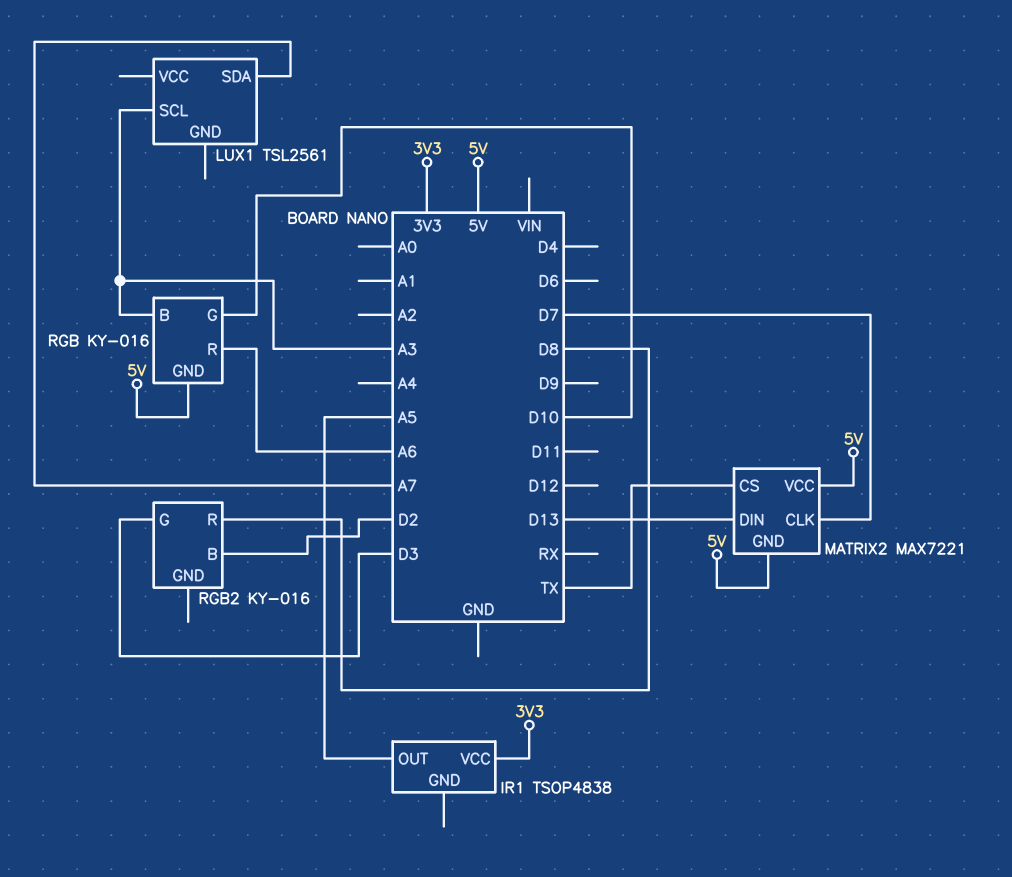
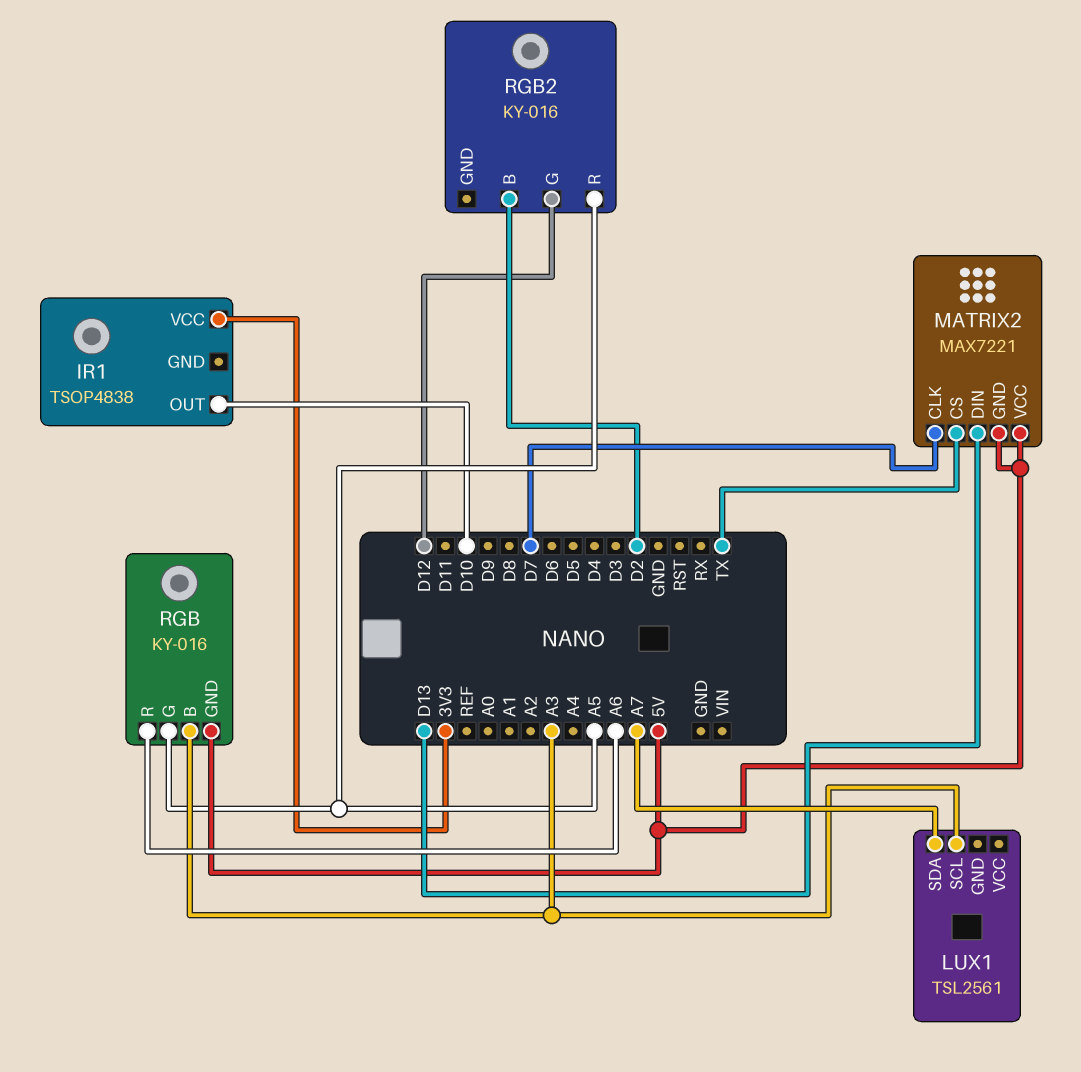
IR1 pin OUT: A5 -> D10
RGB pin G: D10 -> A5
RGB2 pin G: D3 -> D12
RGB2 pin R: D8 -> A5

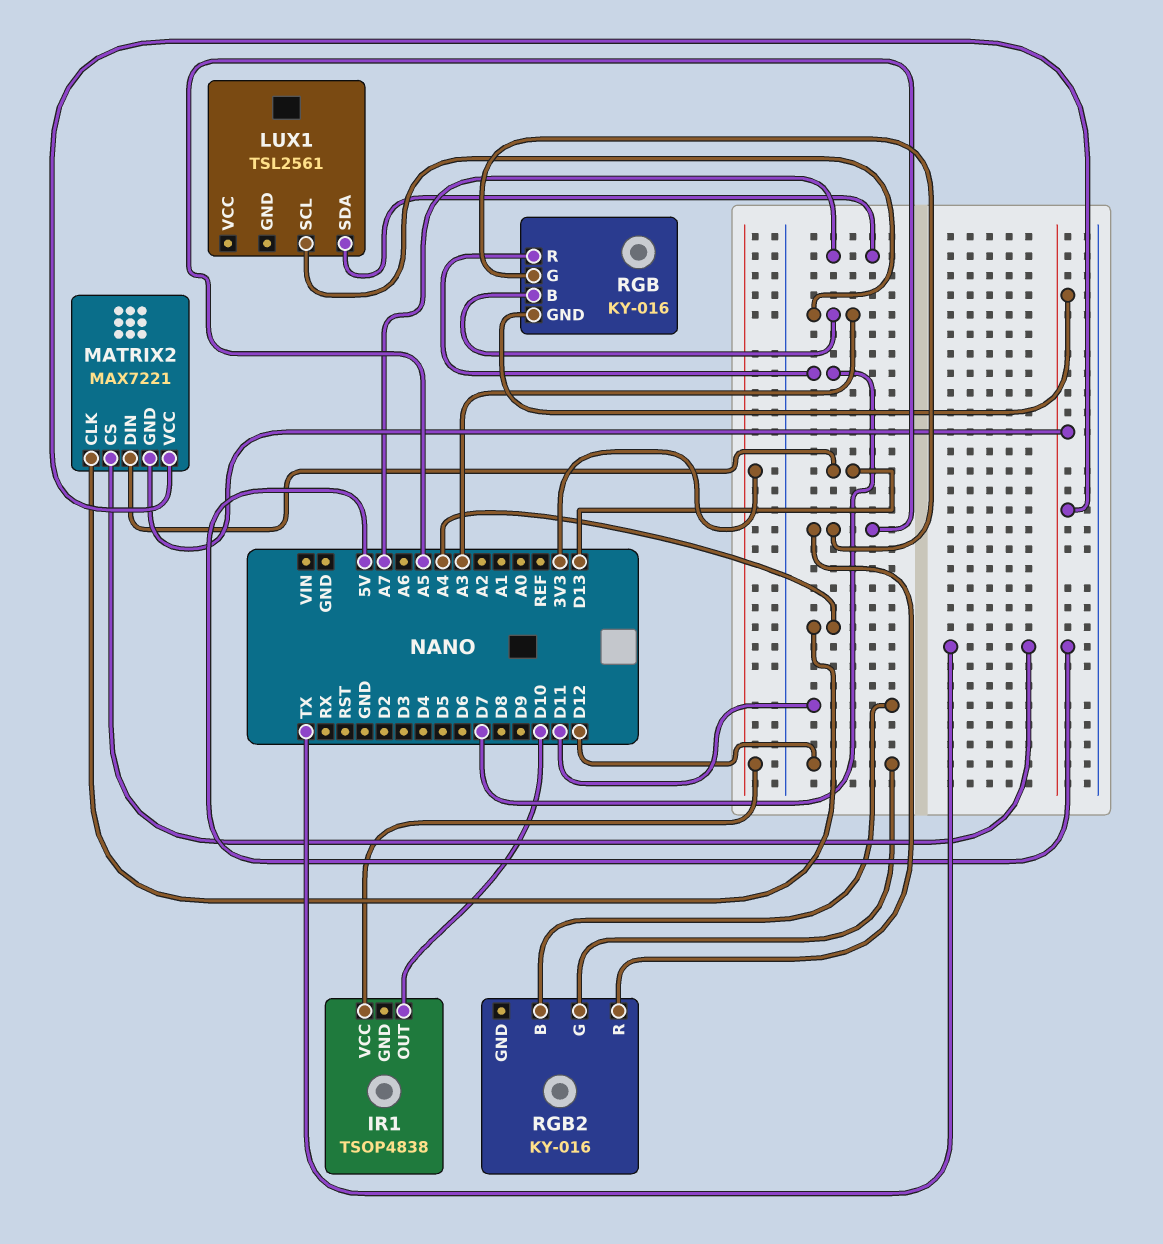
MATRIX2 pin CLK: D7 -> A4
RGB pin R: A6 -> D7
RGB2 pin B: D2 -> D11

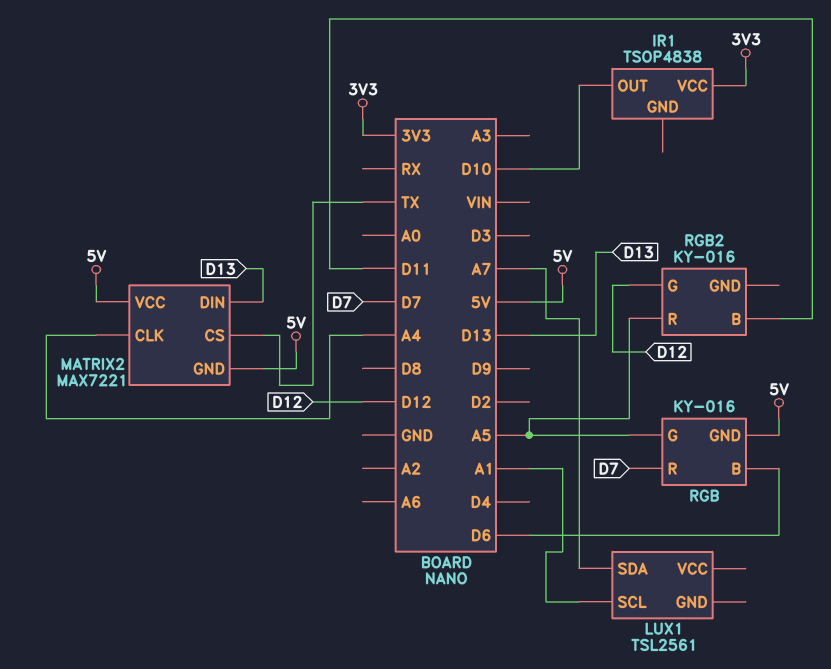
LUX1 pin SCL: A3 -> A1
RGB pin B: A3 -> D6

